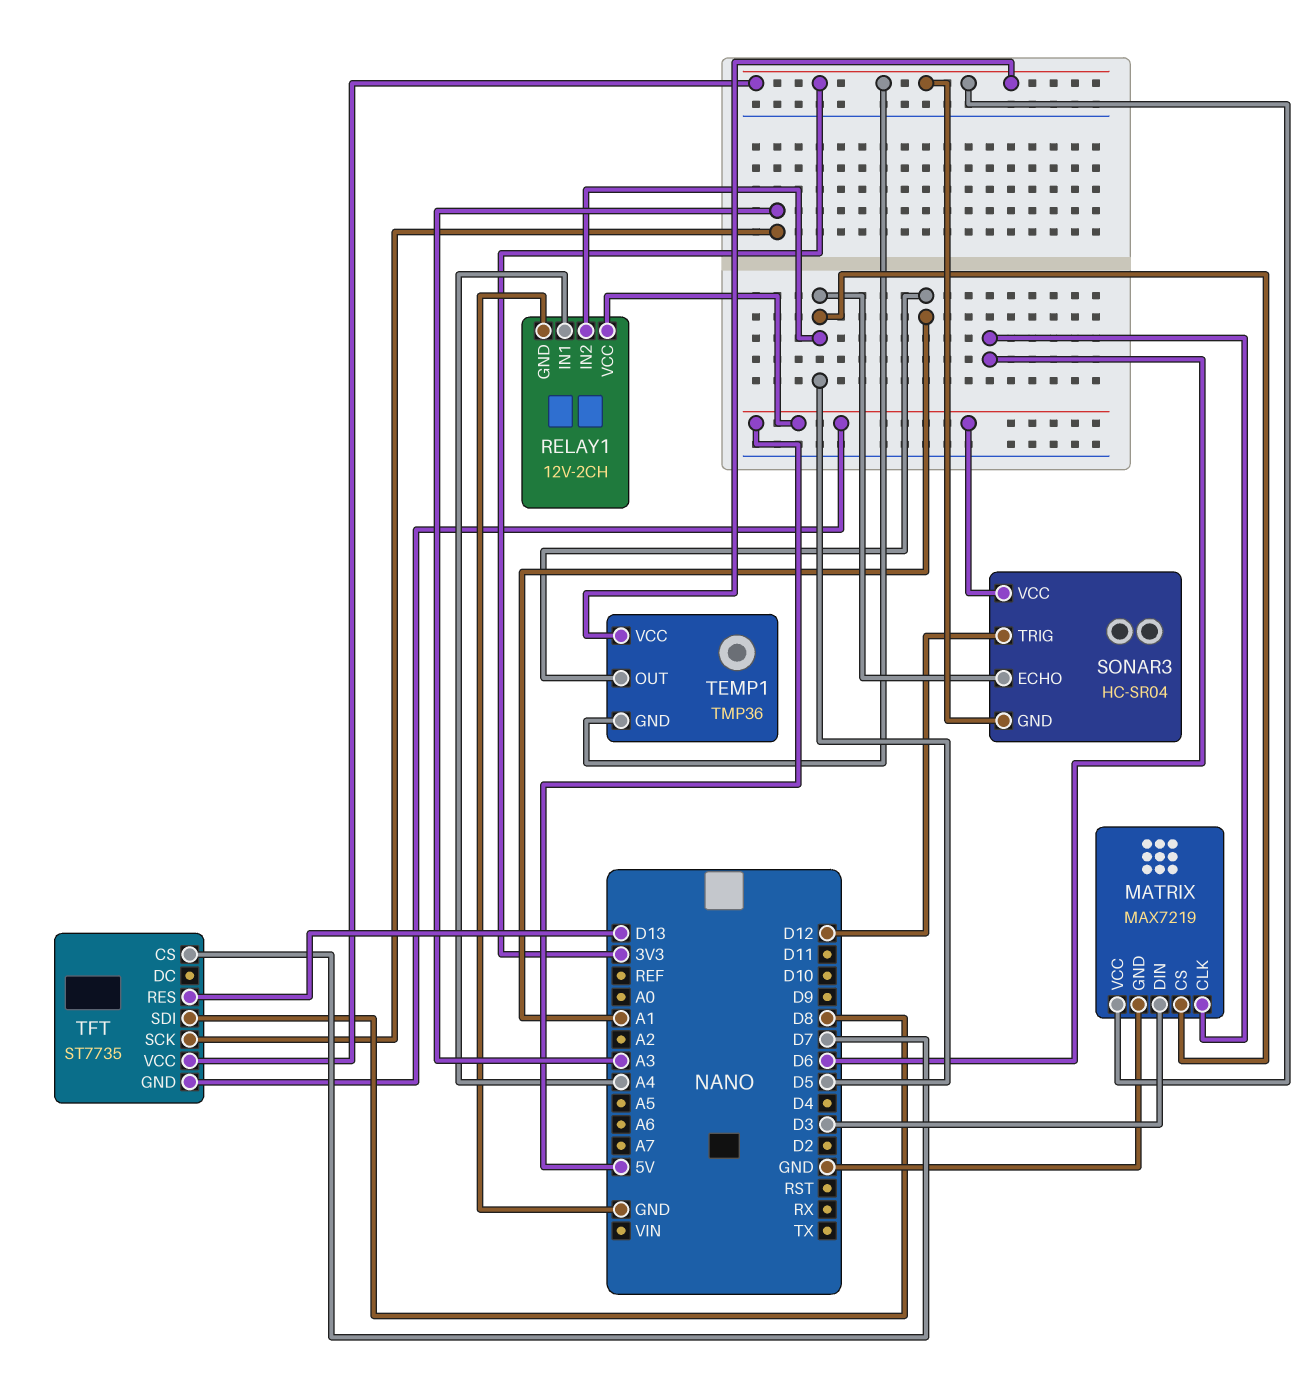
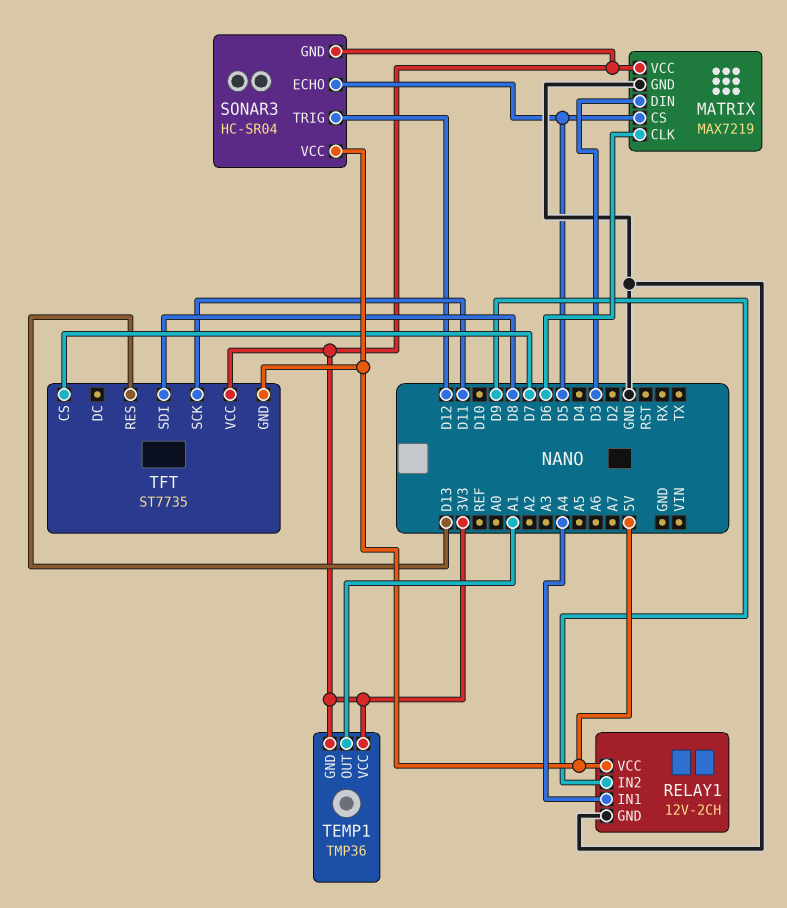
RELAY1 pin IN2: D5 -> D9
TFT pin SCK: A3 -> D11

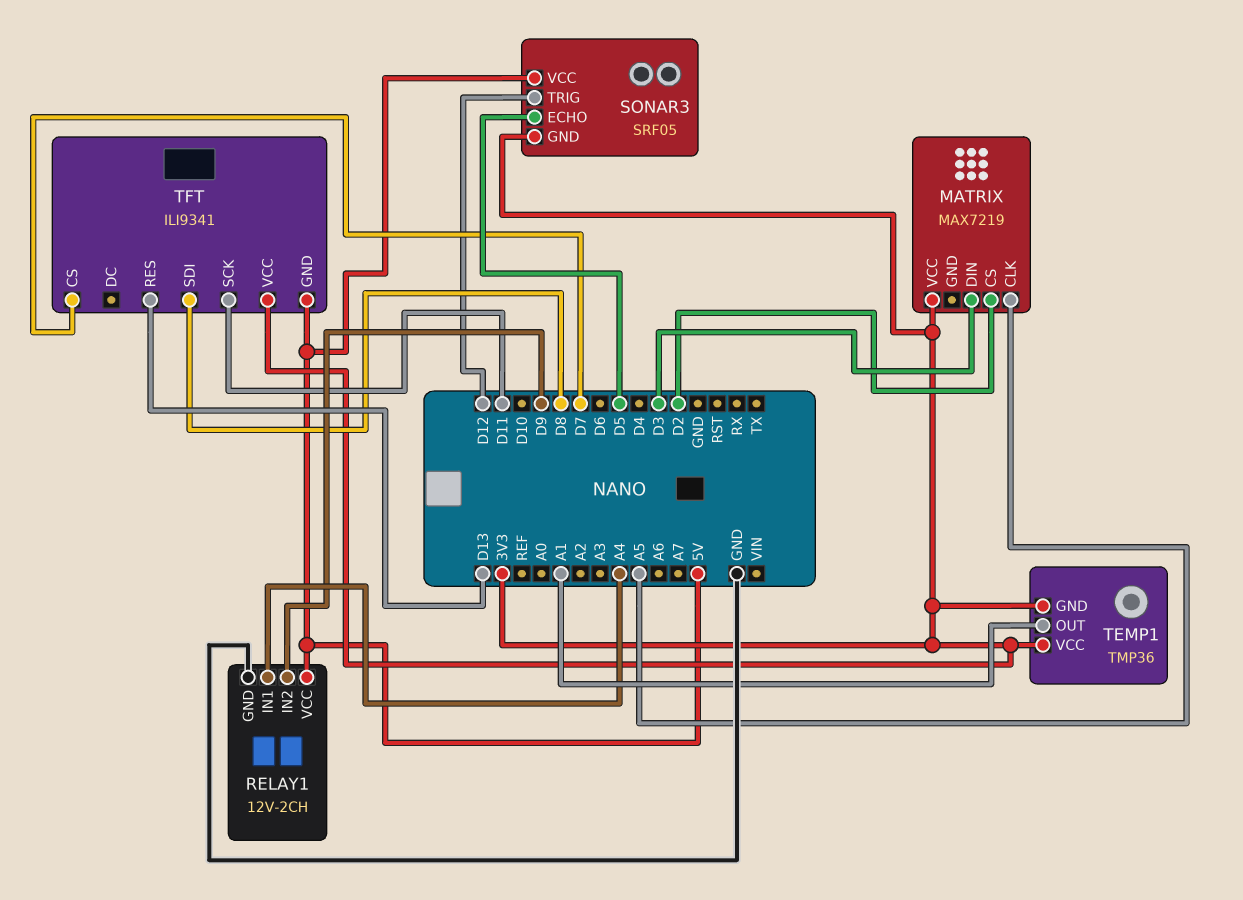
MATRIX pin CLK: D6 -> A5
MATRIX pin CS: D5 -> D2
MATRIX pin GND: GND -> none
SONAR3: HC-SR04 -> SRF05
TFT: ST7735 -> ILI9341

